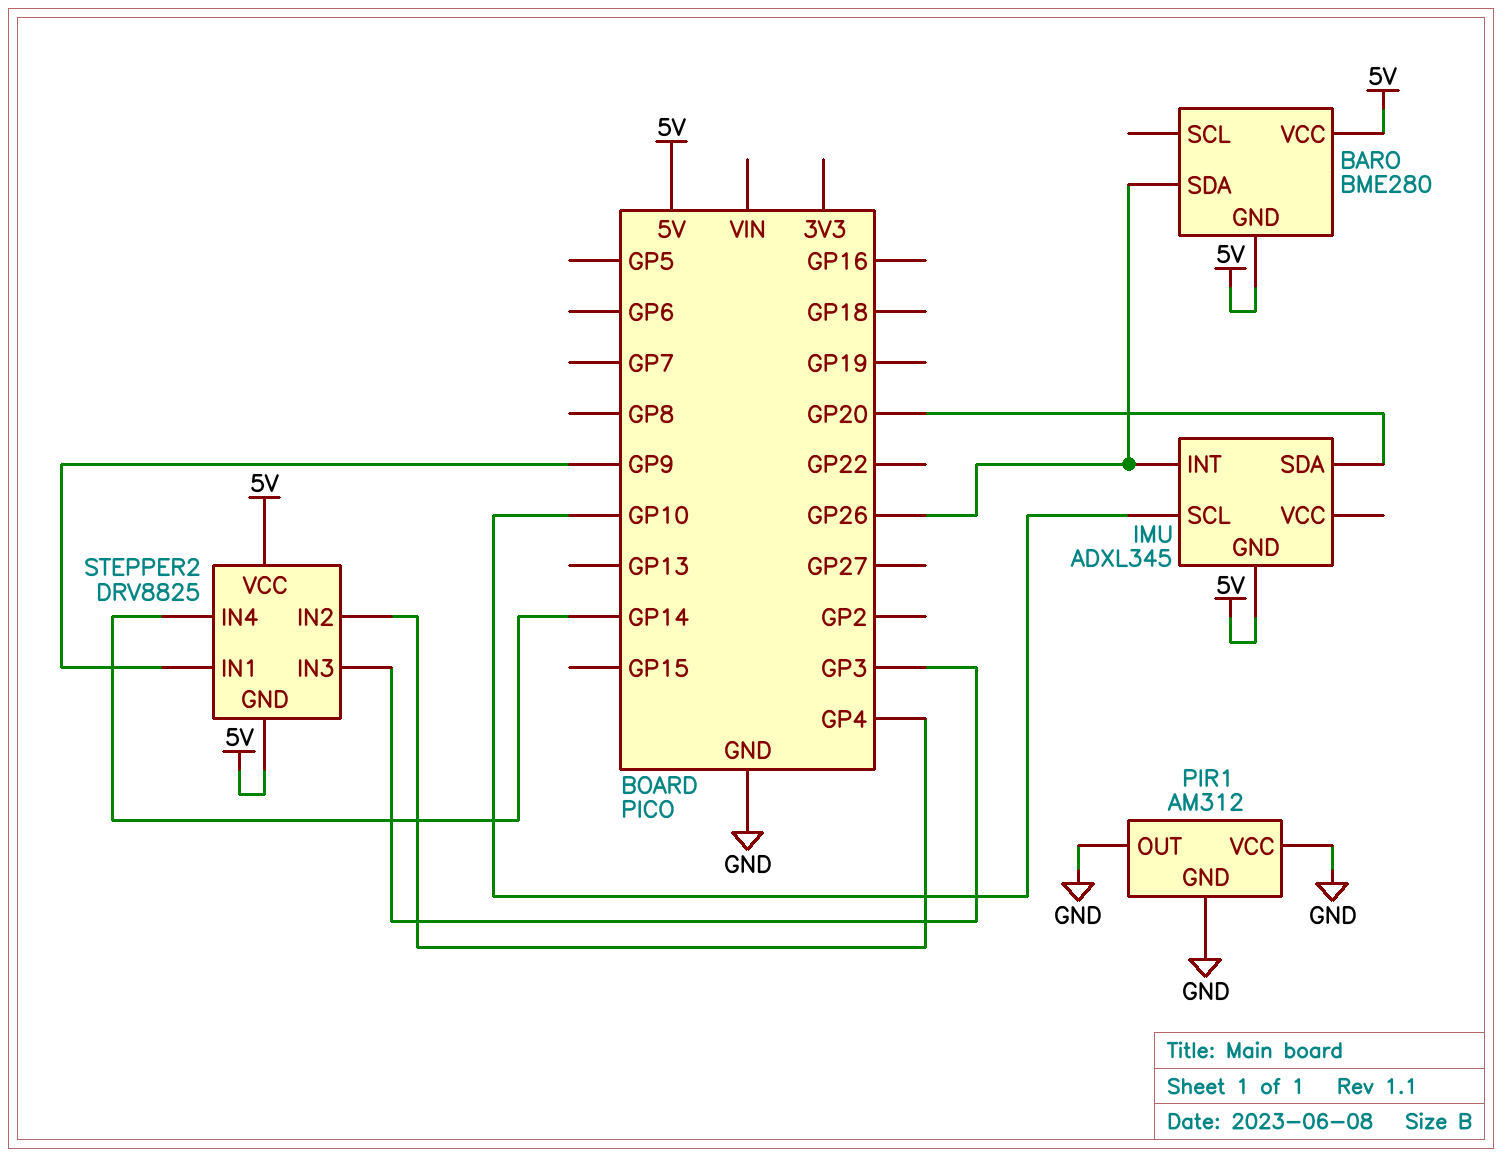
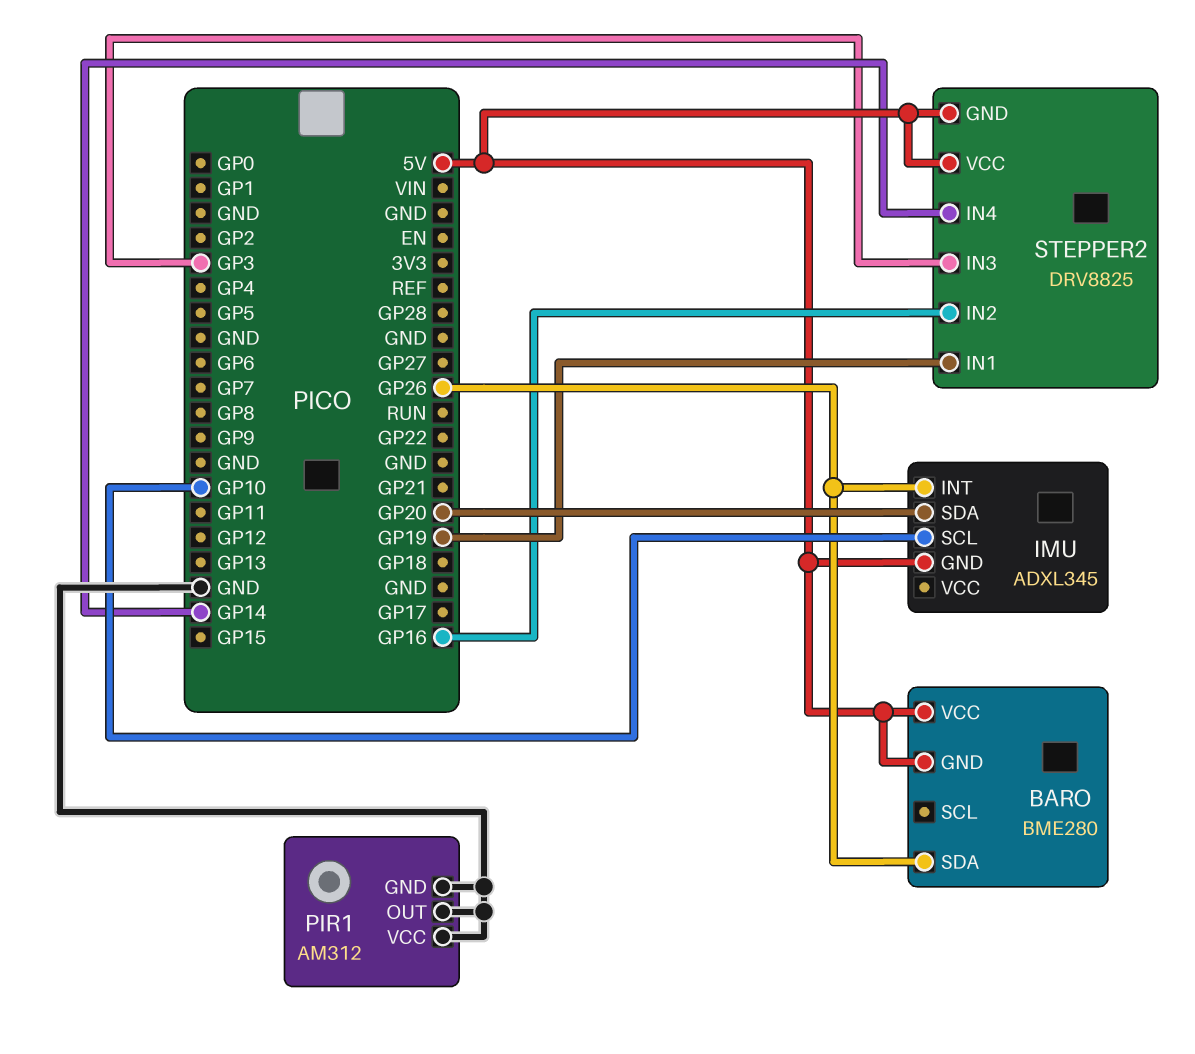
STEPPER2 pin IN1: GP9 -> GP19
STEPPER2 pin IN2: GP4 -> GP16

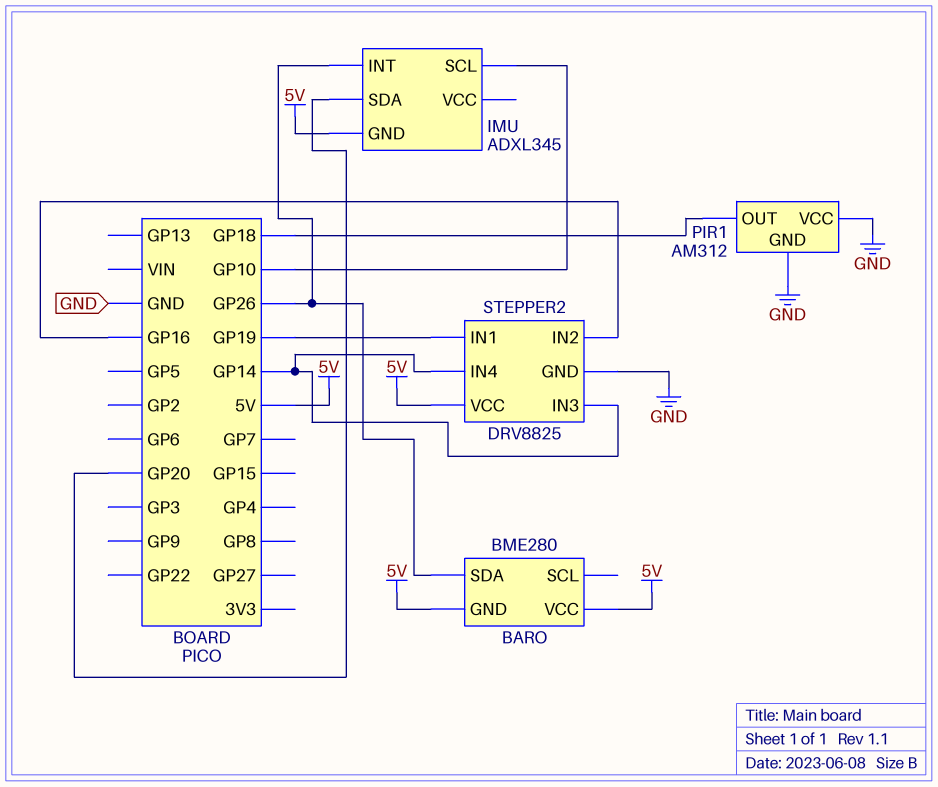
PIR1 pin OUT: GND -> GP18
STEPPER2 pin GND: 5V -> GND
STEPPER2 pin IN3: GP3 -> GP14

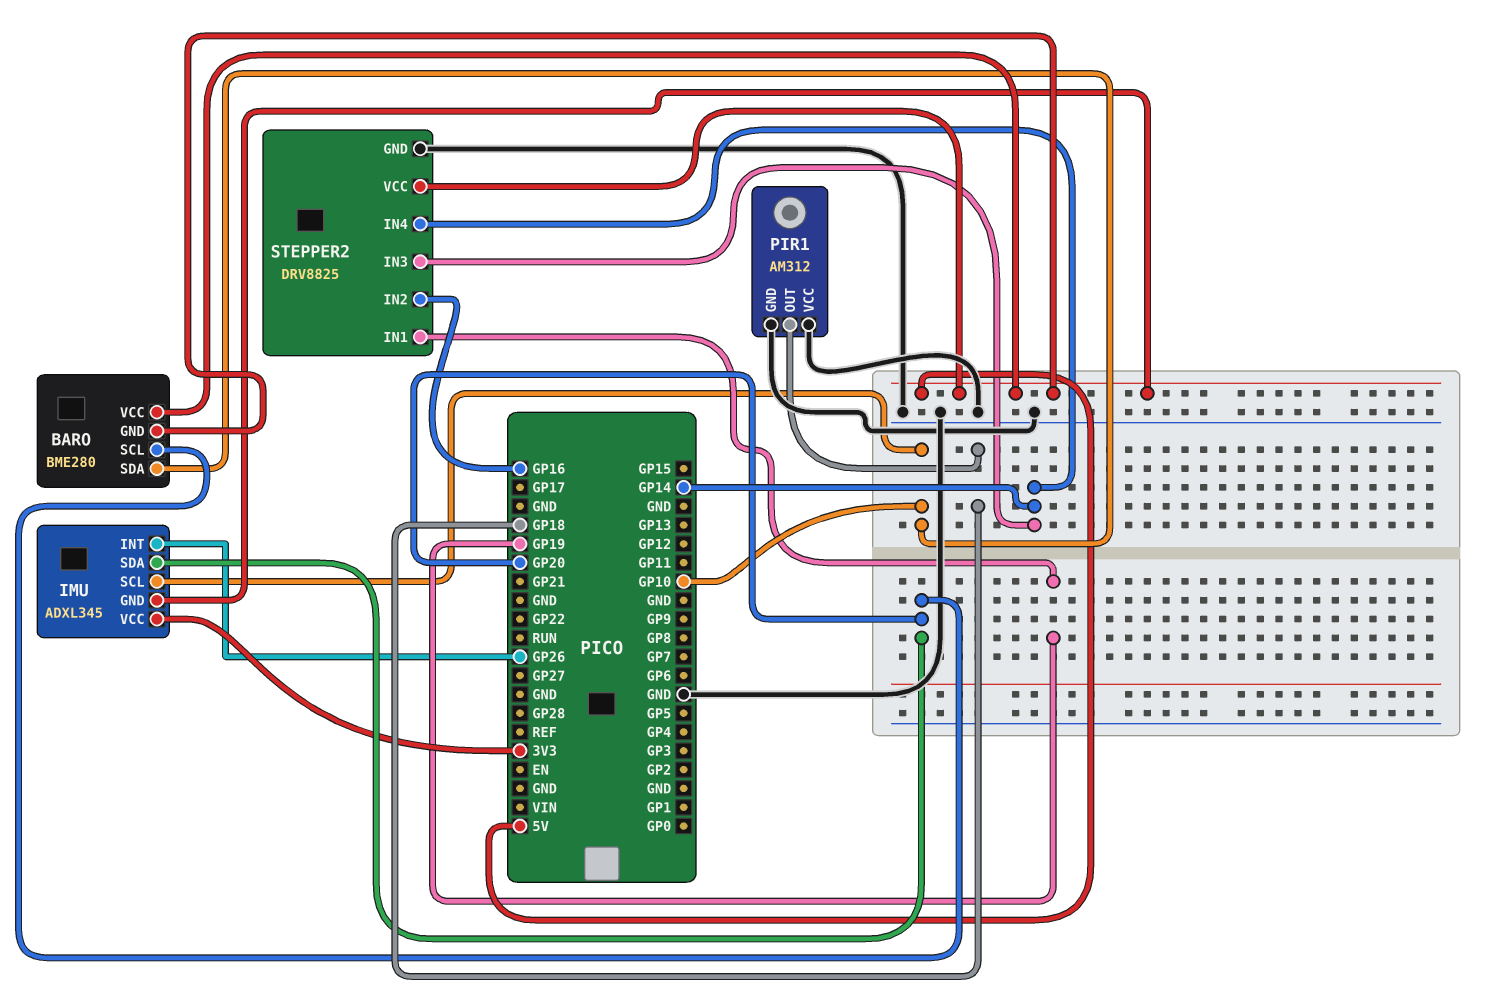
BARO pin SCL: none -> GP20
BARO pin SDA: GP26 -> GP10
IMU pin VCC: none -> 3V3

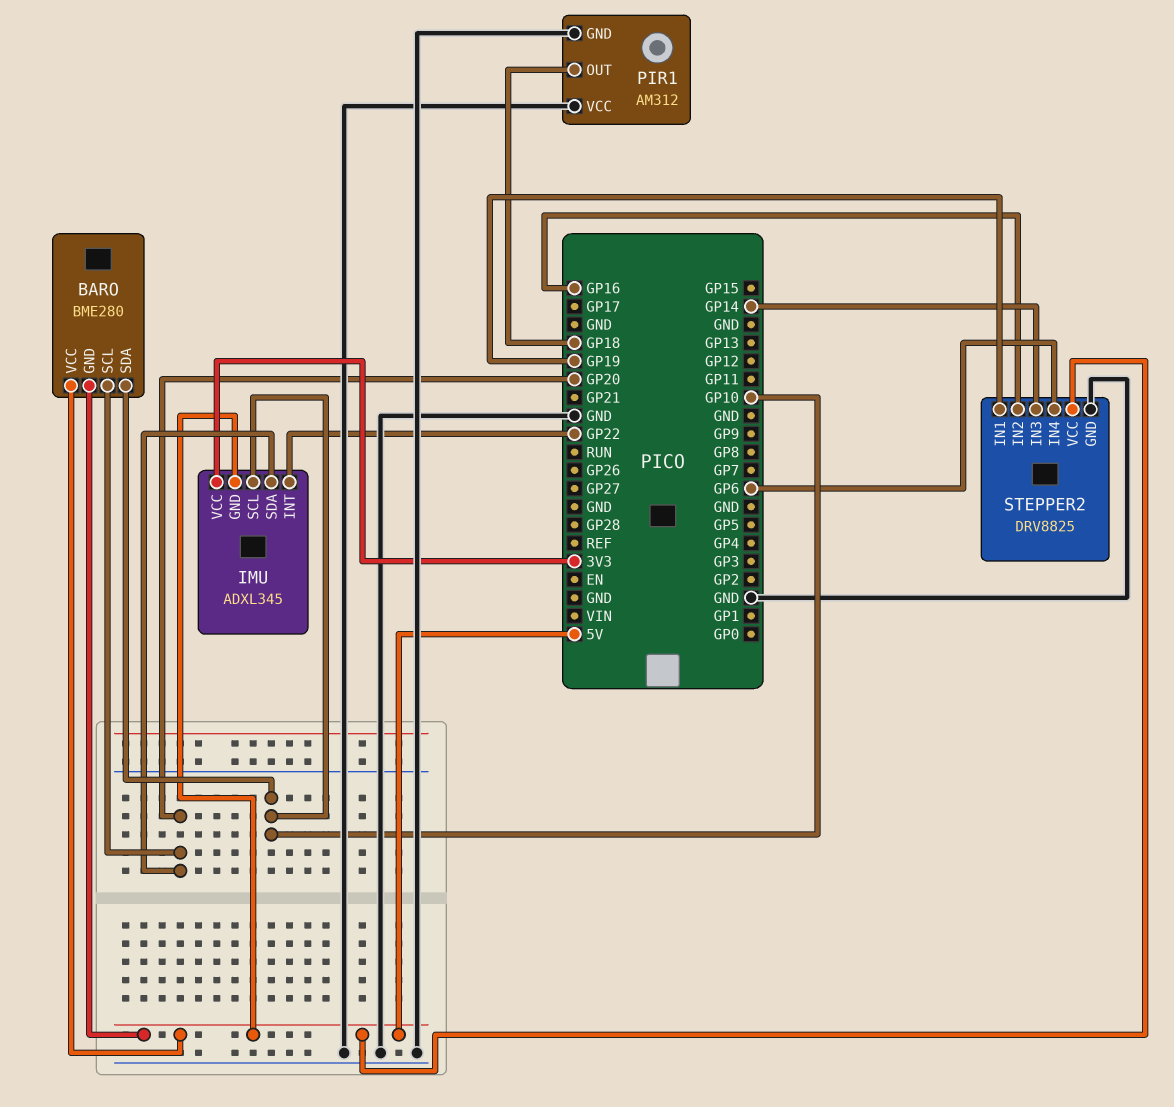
IMU pin INT: GP26 -> GP22
STEPPER2 pin IN4: GP14 -> GP6

